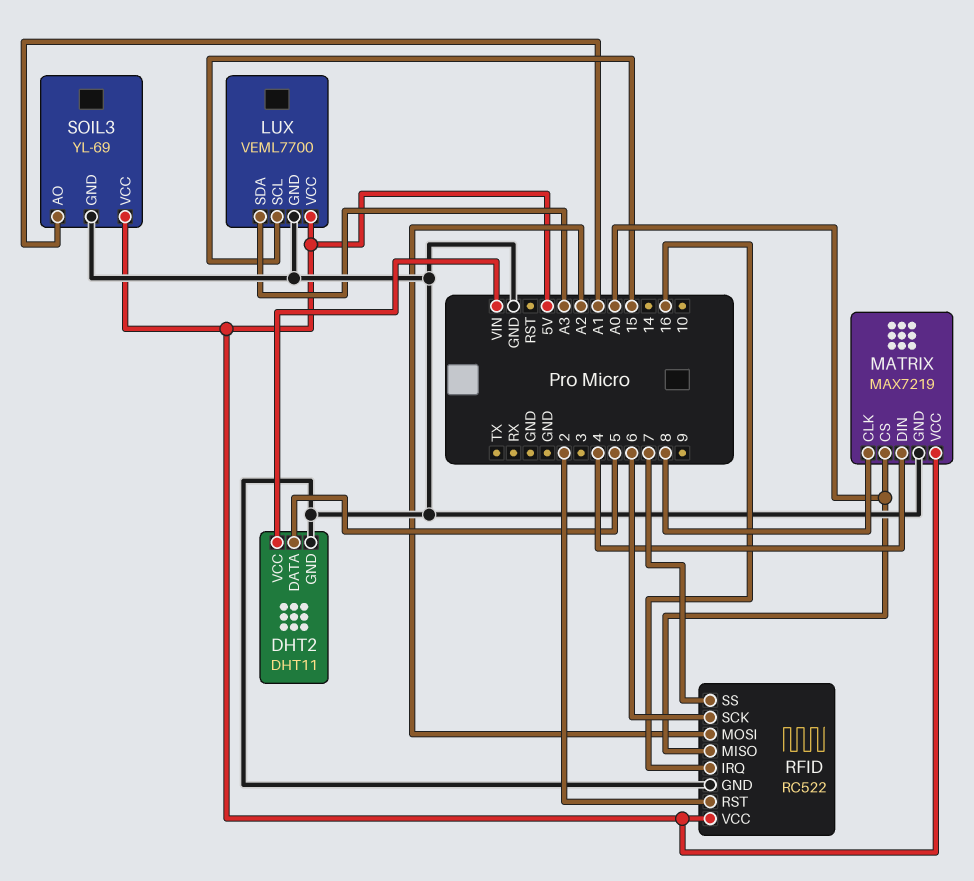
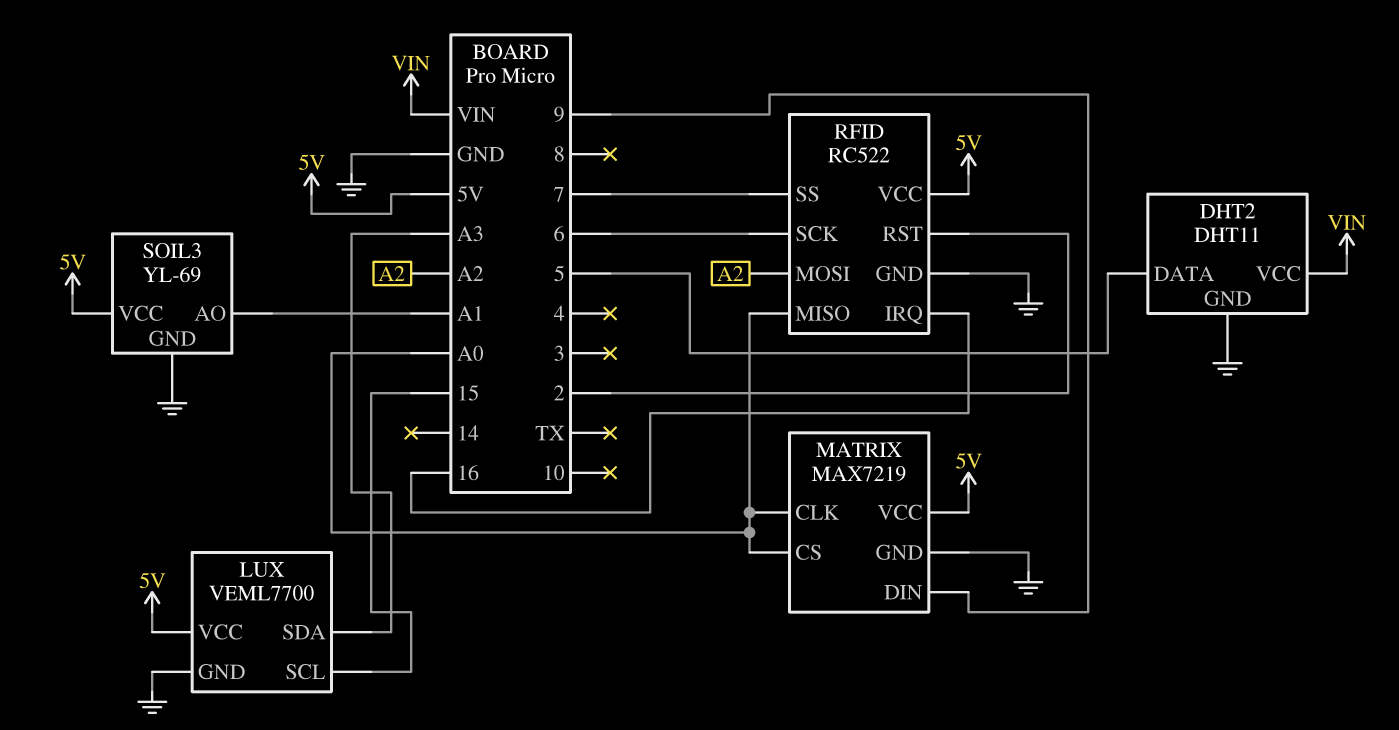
MATRIX pin CLK: 8 -> A0
MATRIX pin DIN: 4 -> 9

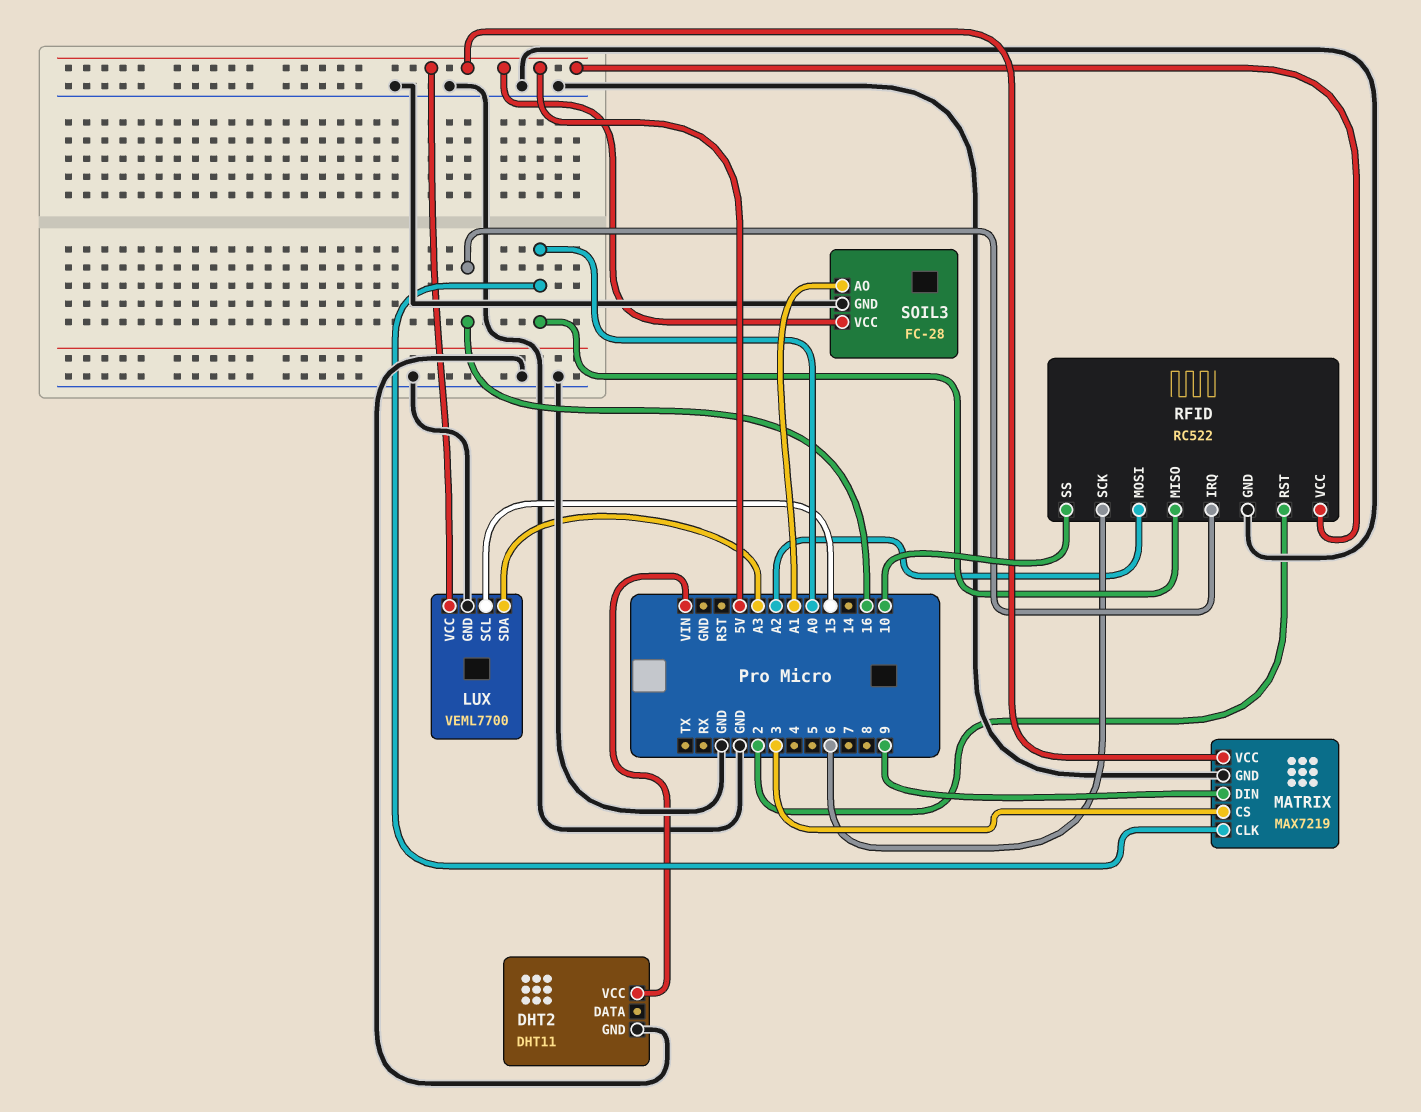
DHT2 pin DATA: 5 -> none
MATRIX pin CS: A0 -> 3
RFID pin SS: 7 -> 10
SOIL3: YL-69 -> FC-28

